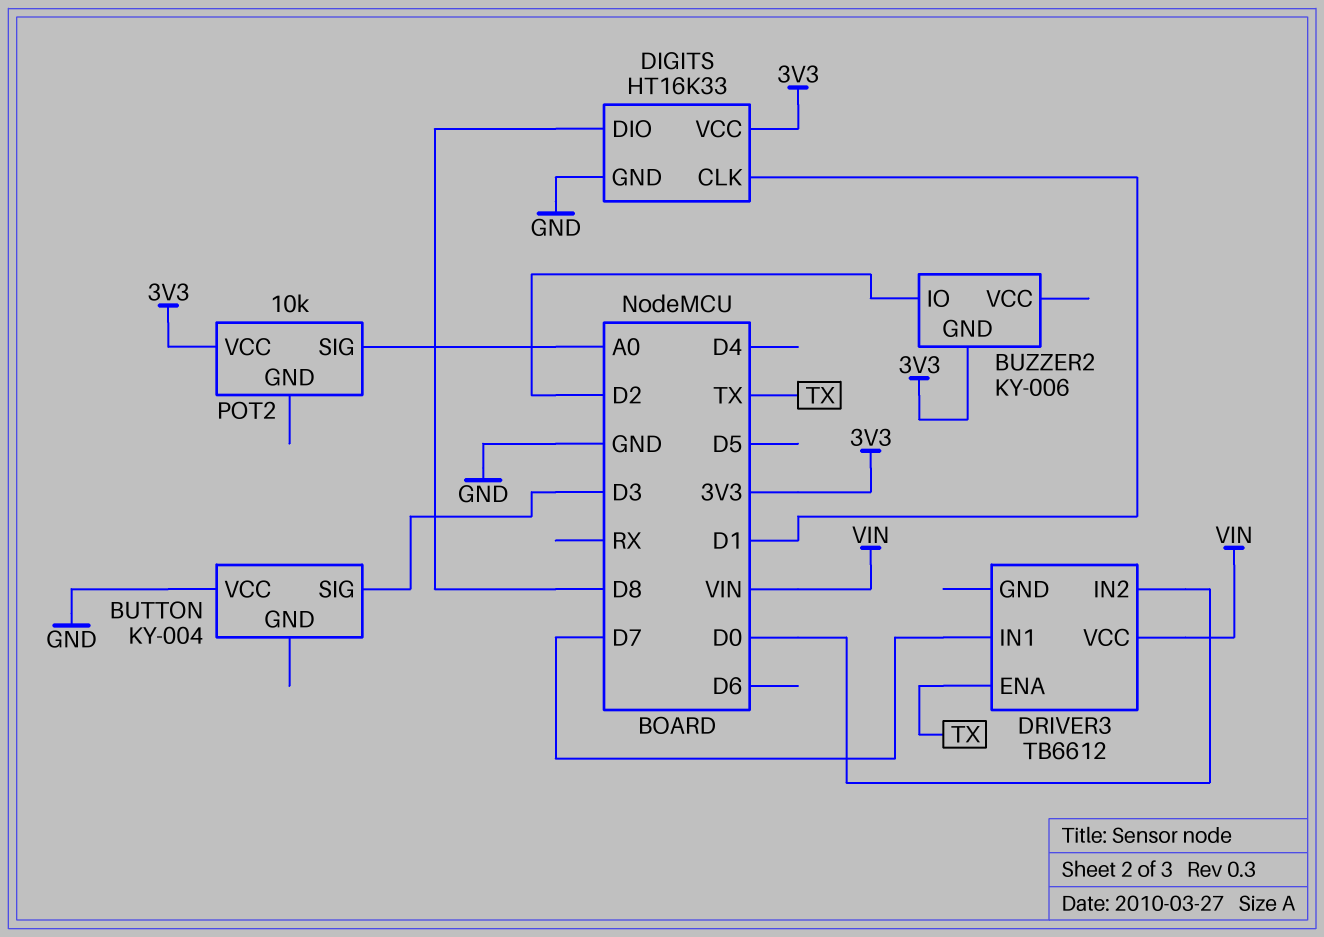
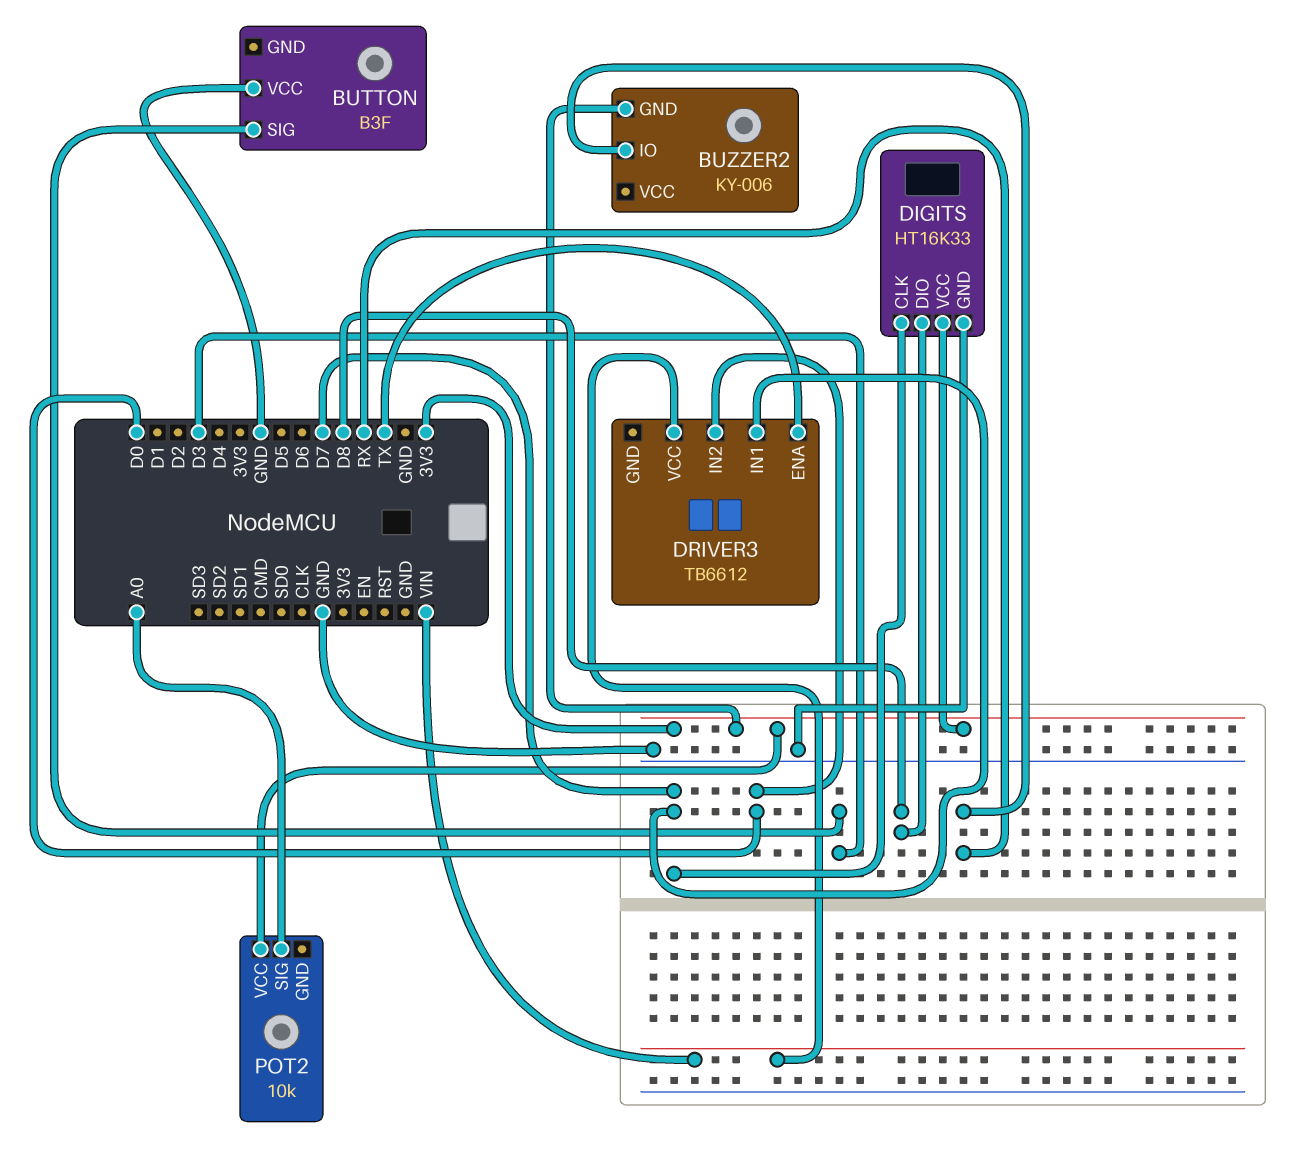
BUTTON: KY-004 -> B3F
BUZZER2 pin IO: D2 -> RX
DIGITS pin CLK: D1 -> D7

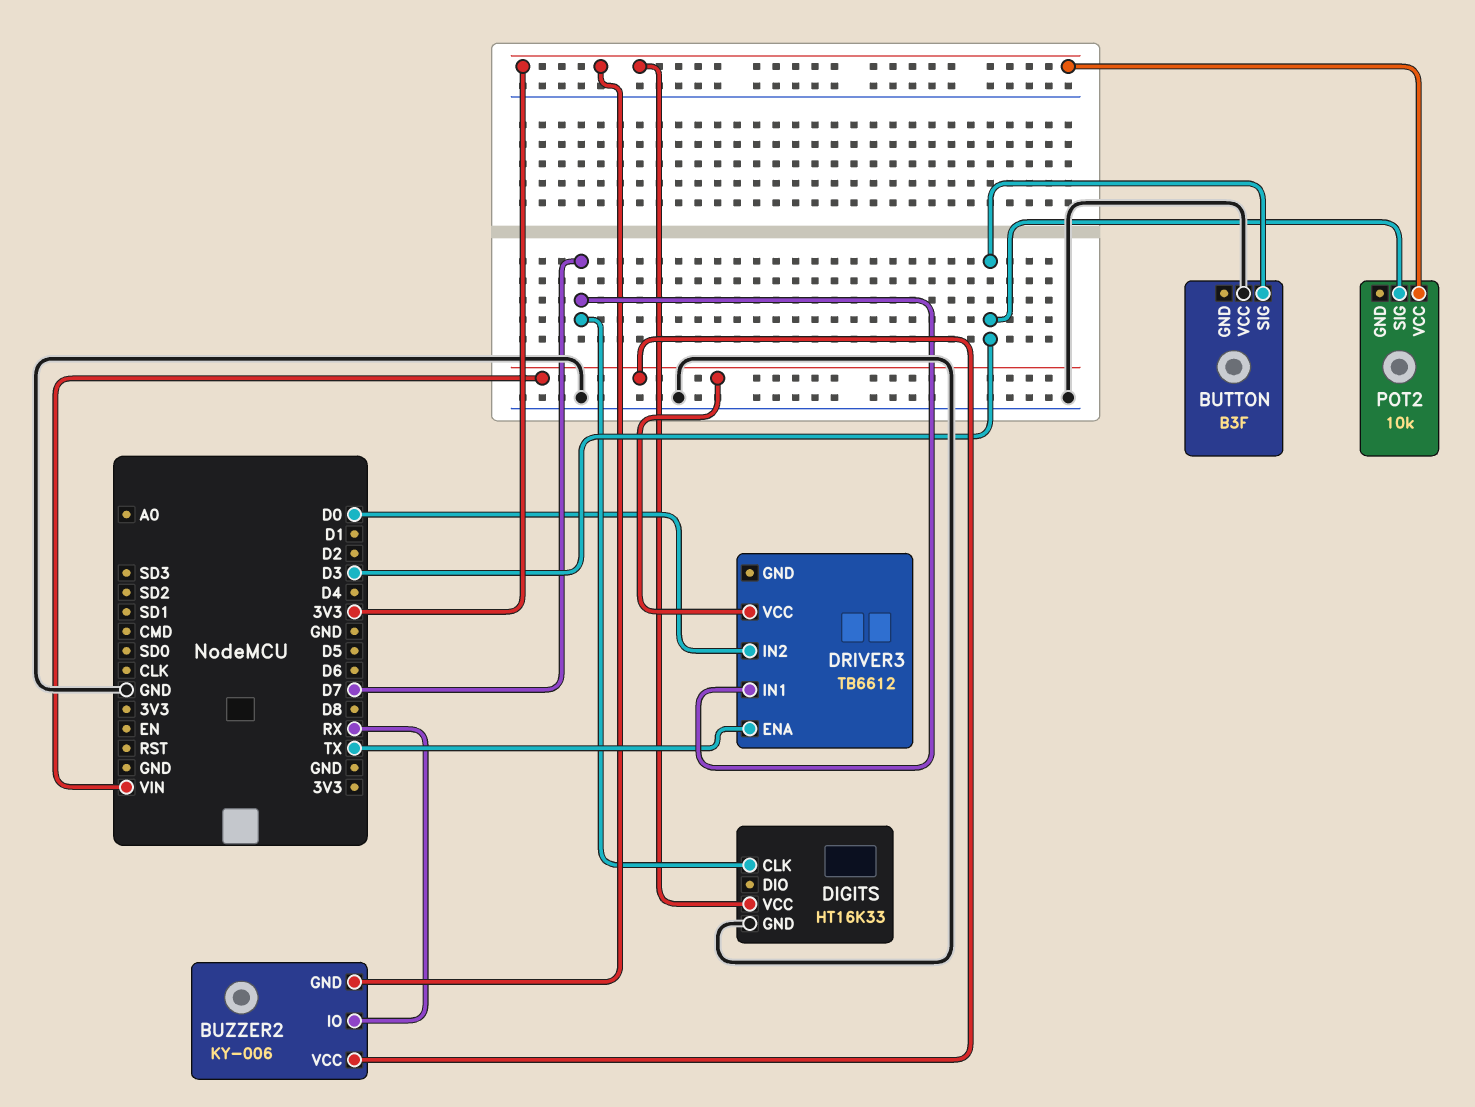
BUZZER2 pin VCC: none -> VIN
DIGITS pin DIO: D8 -> none
POT2 pin SIG: A0 -> D3

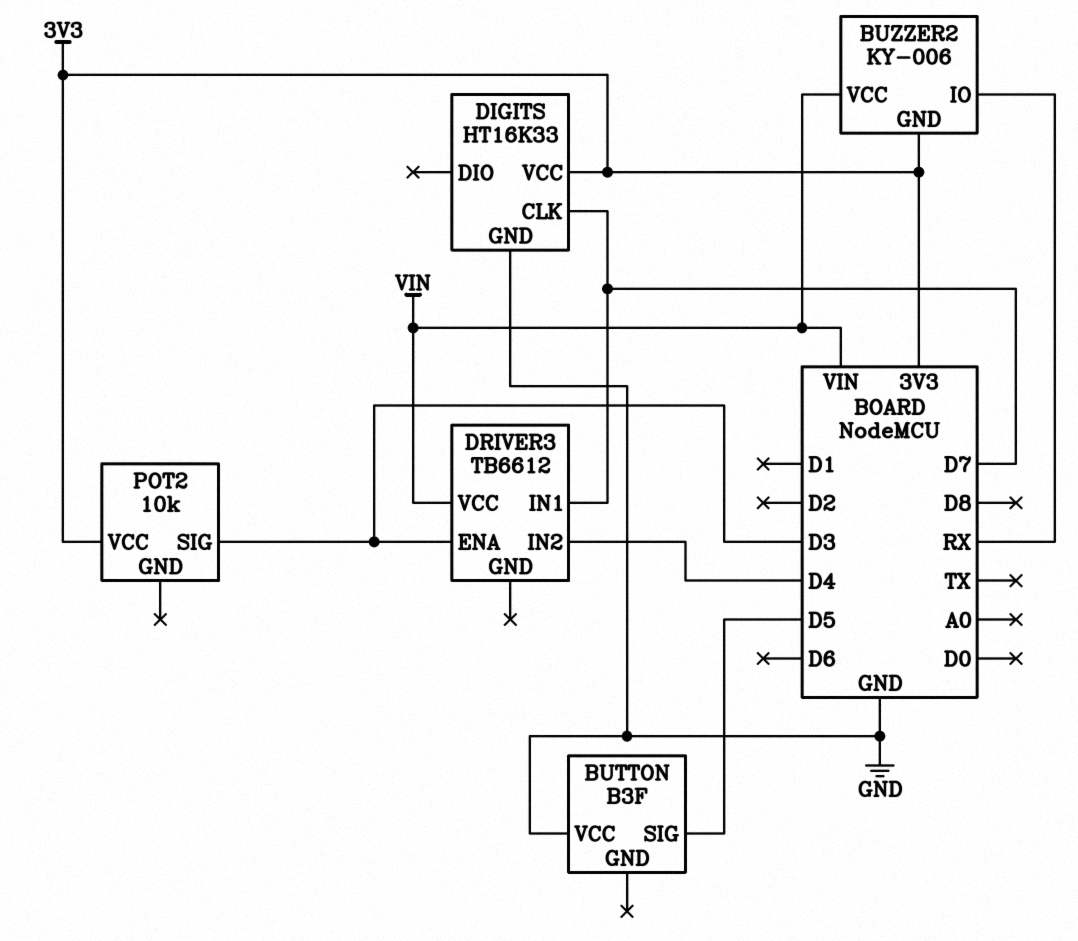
BUTTON pin SIG: D3 -> D5
DRIVER3 pin ENA: TX -> D3
DRIVER3 pin IN2: D0 -> D4

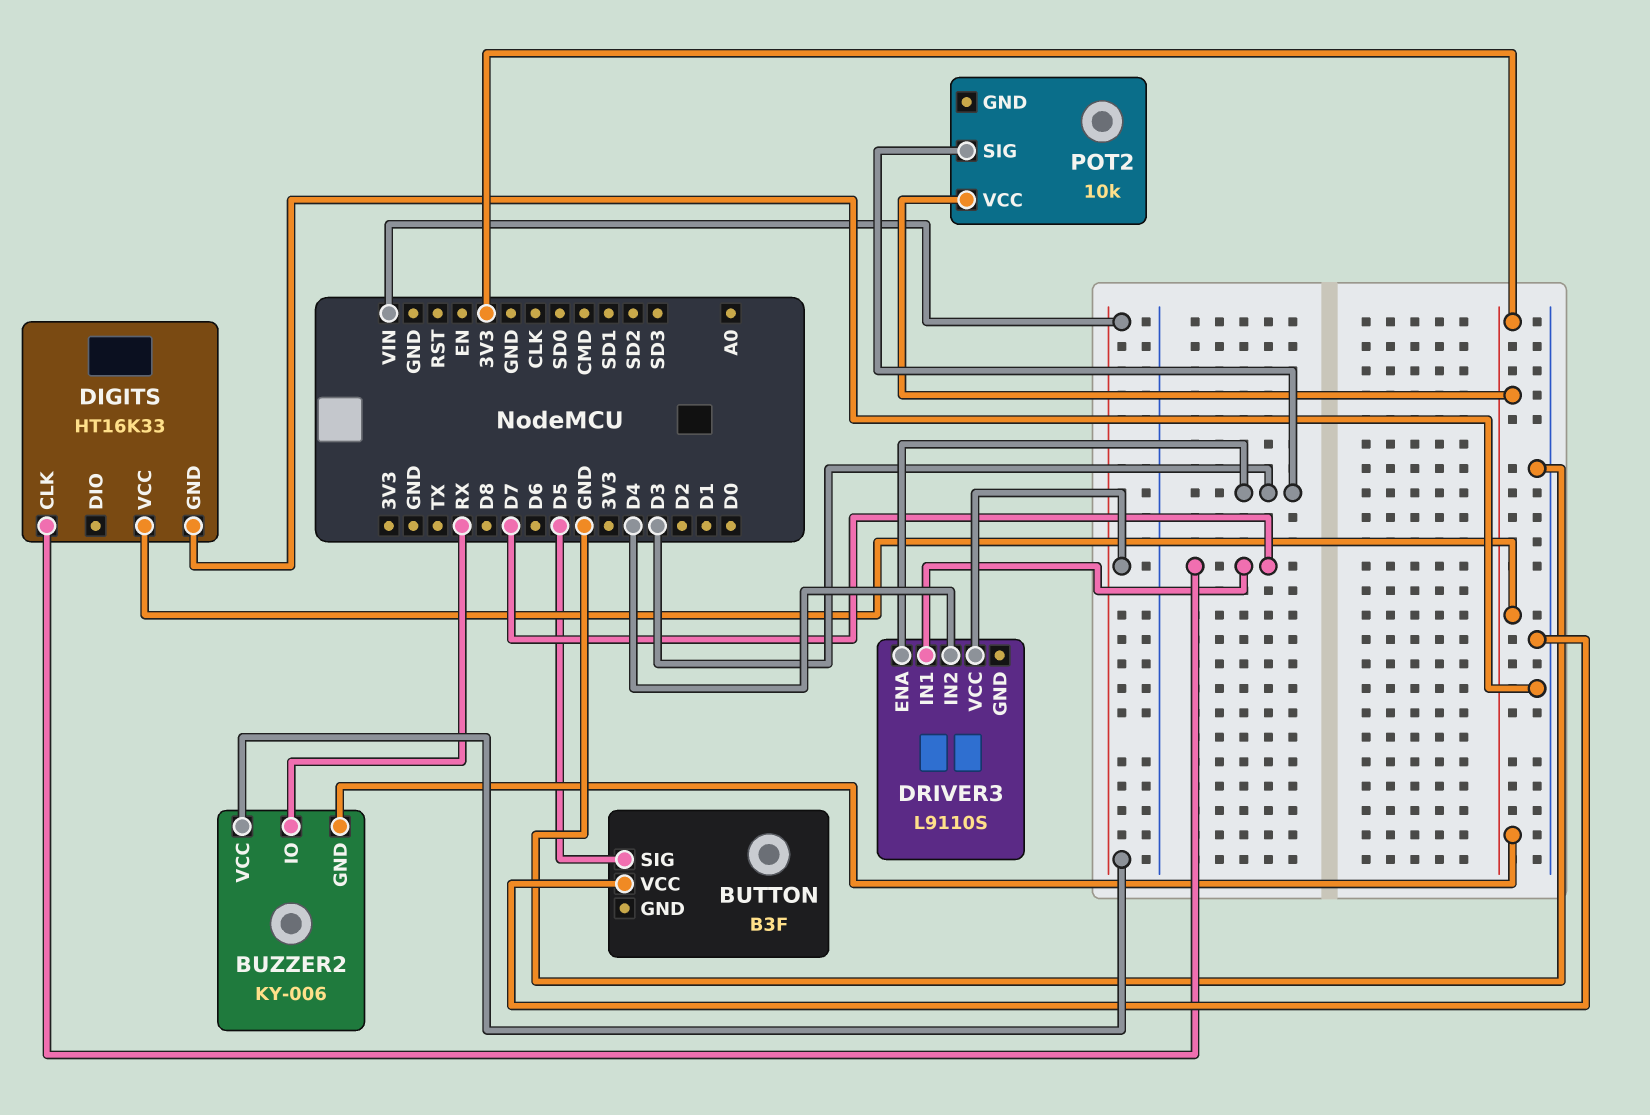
DRIVER3: TB6612 -> L9110S

